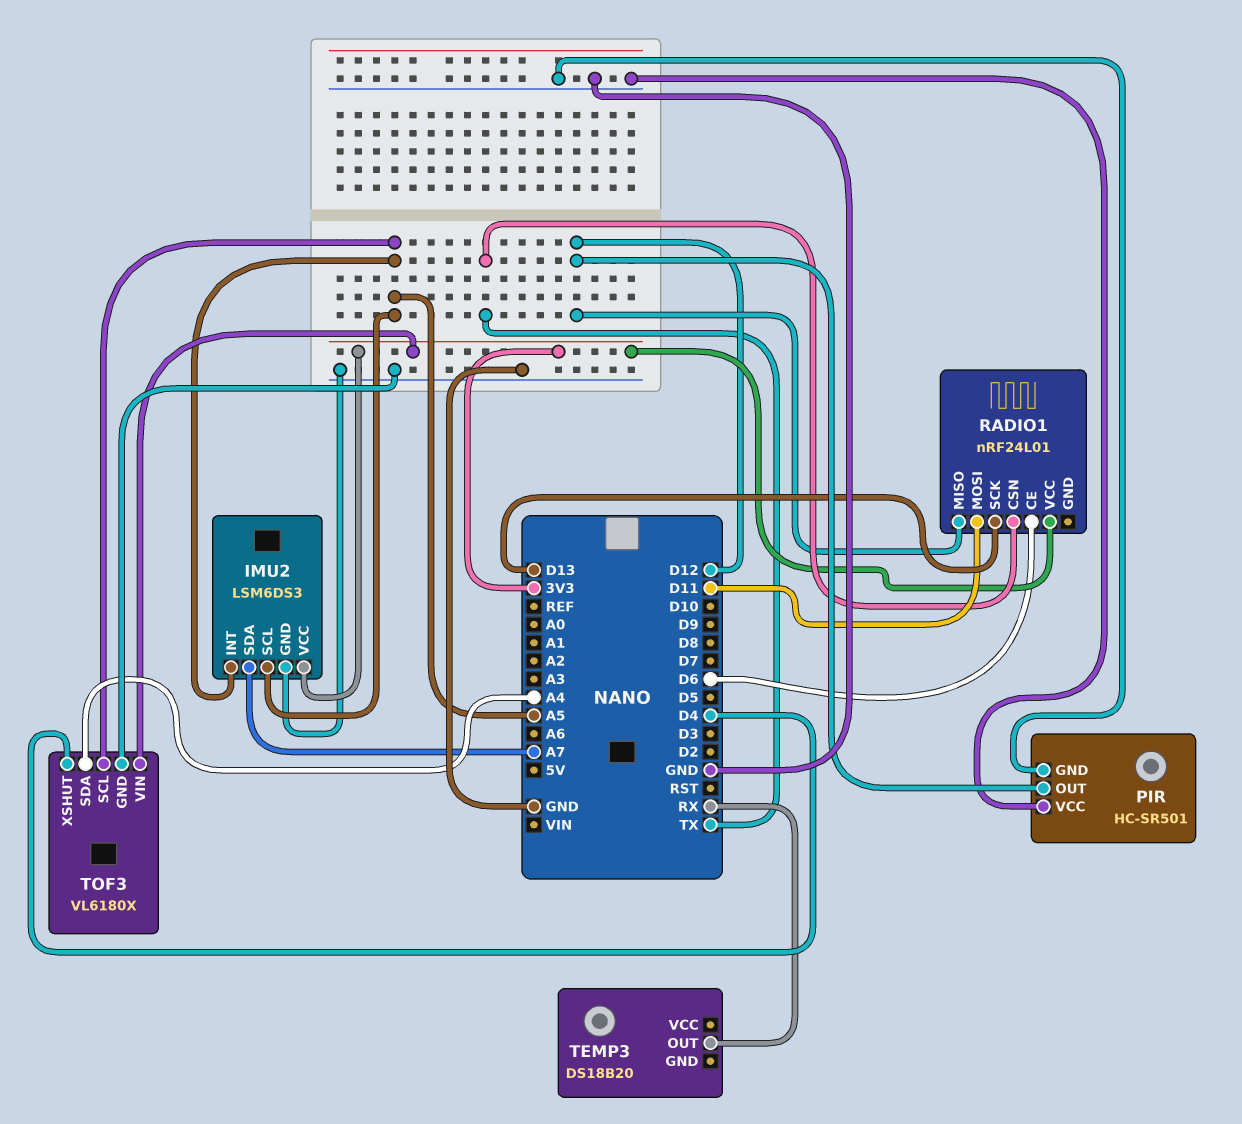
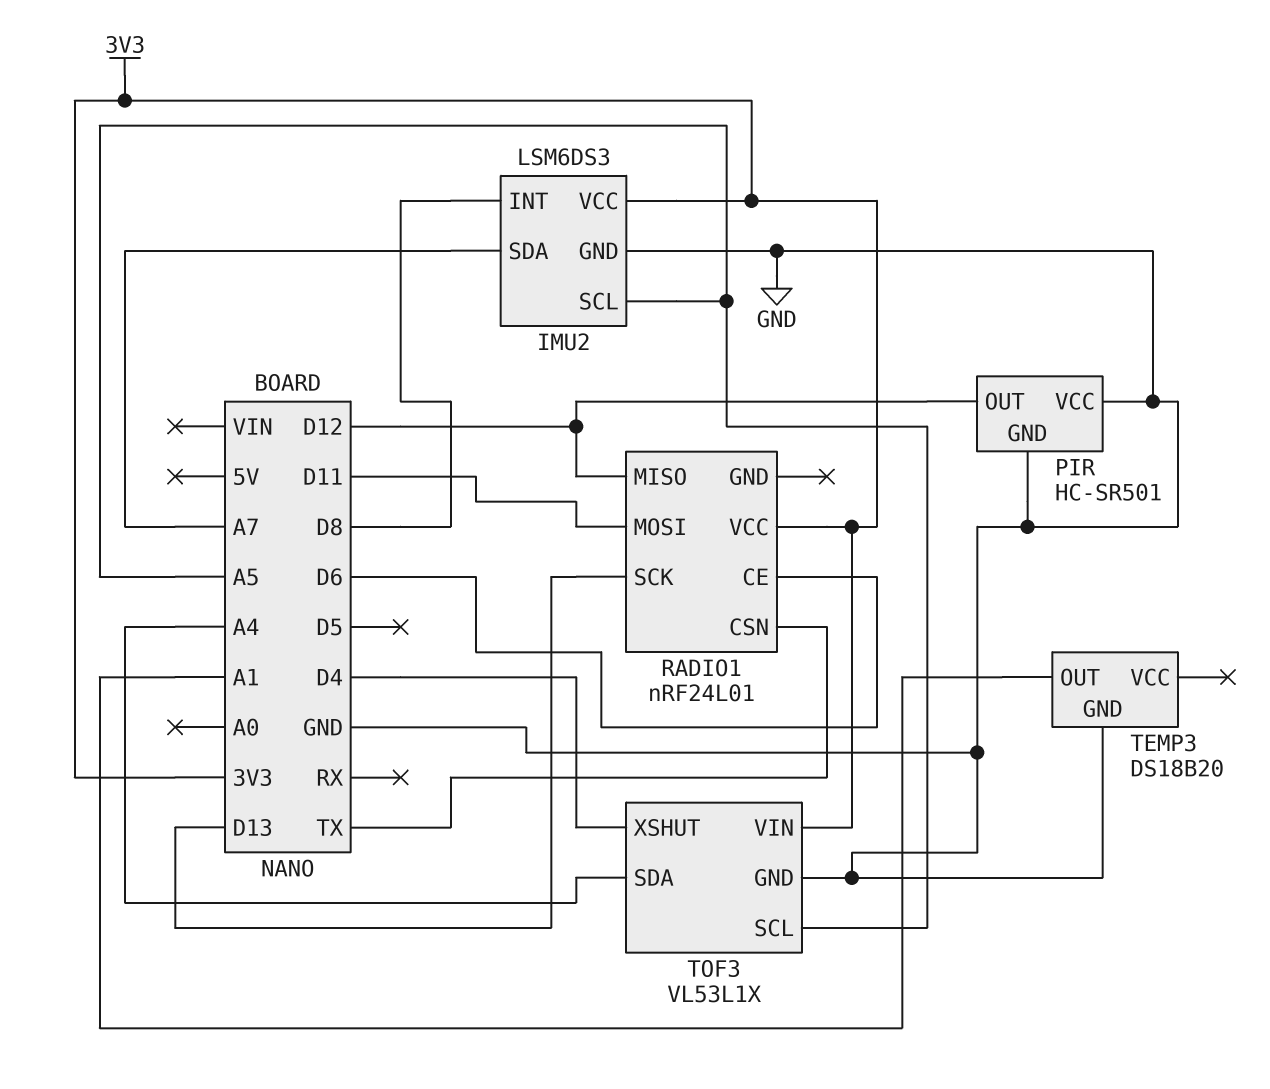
IMU2 pin INT: A5 -> D8
TEMP3 pin GND: none -> GND
TEMP3 pin OUT: RX -> A1
TOF3: VL6180X -> VL53L1X

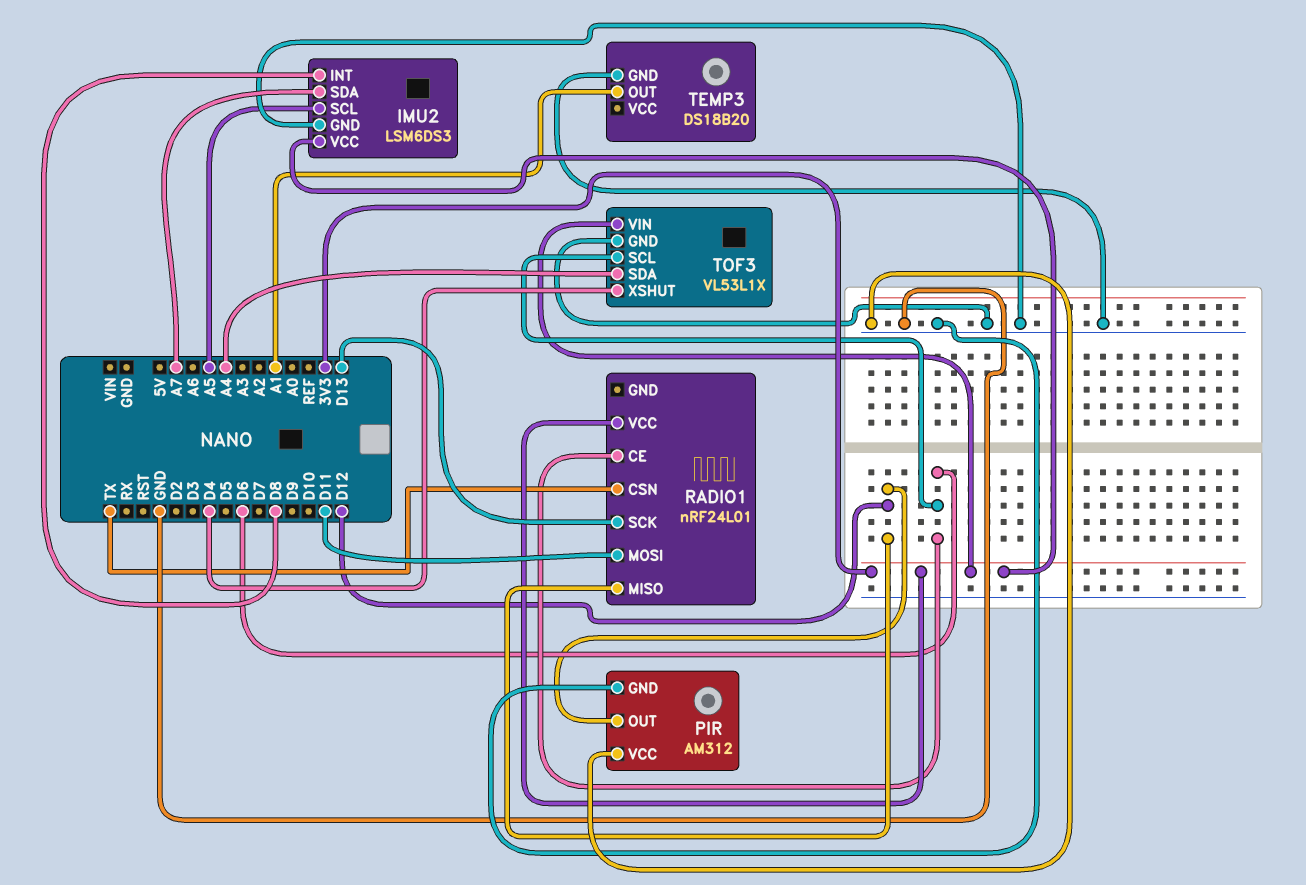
PIR: HC-SR501 -> AM312
TOF3 pin SCL: A5 -> D6

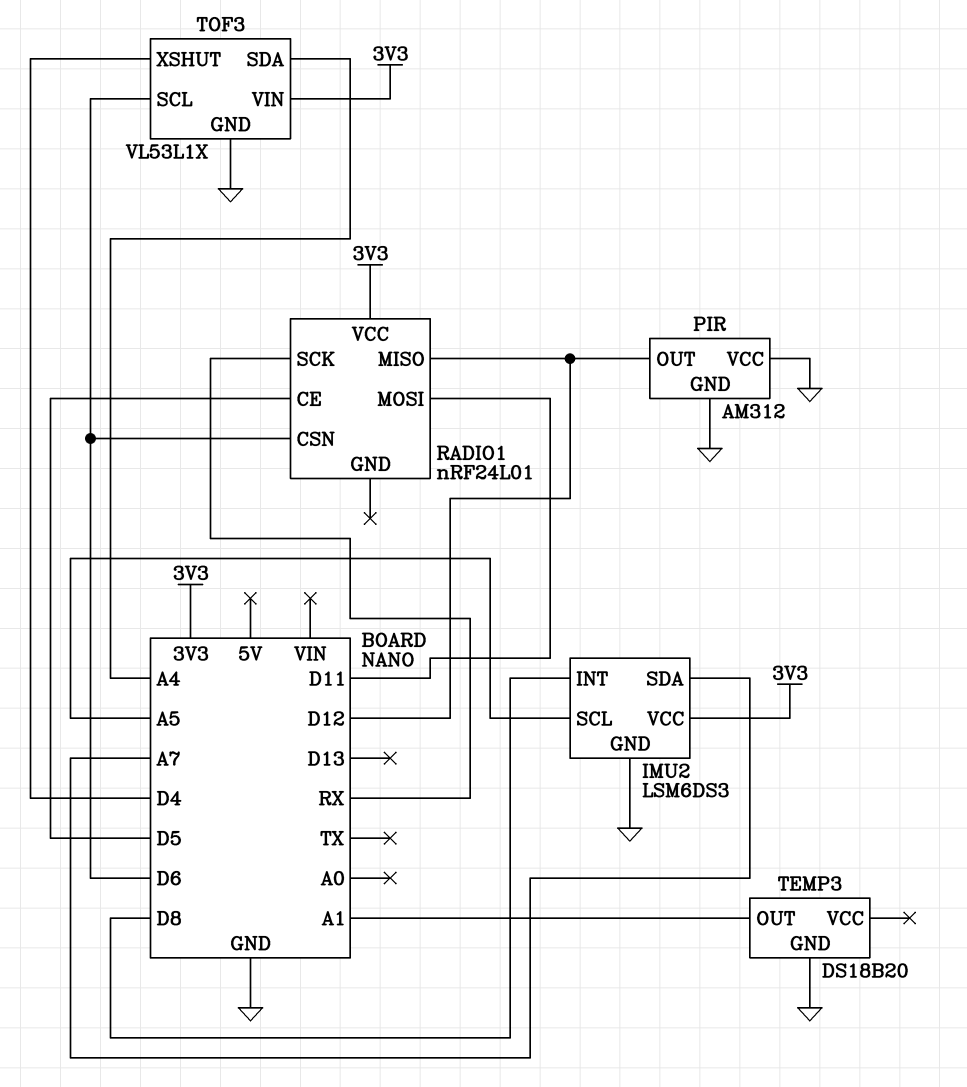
RADIO1 pin CE: D6 -> D5
RADIO1 pin CSN: TX -> D6
RADIO1 pin SCK: D13 -> RX

